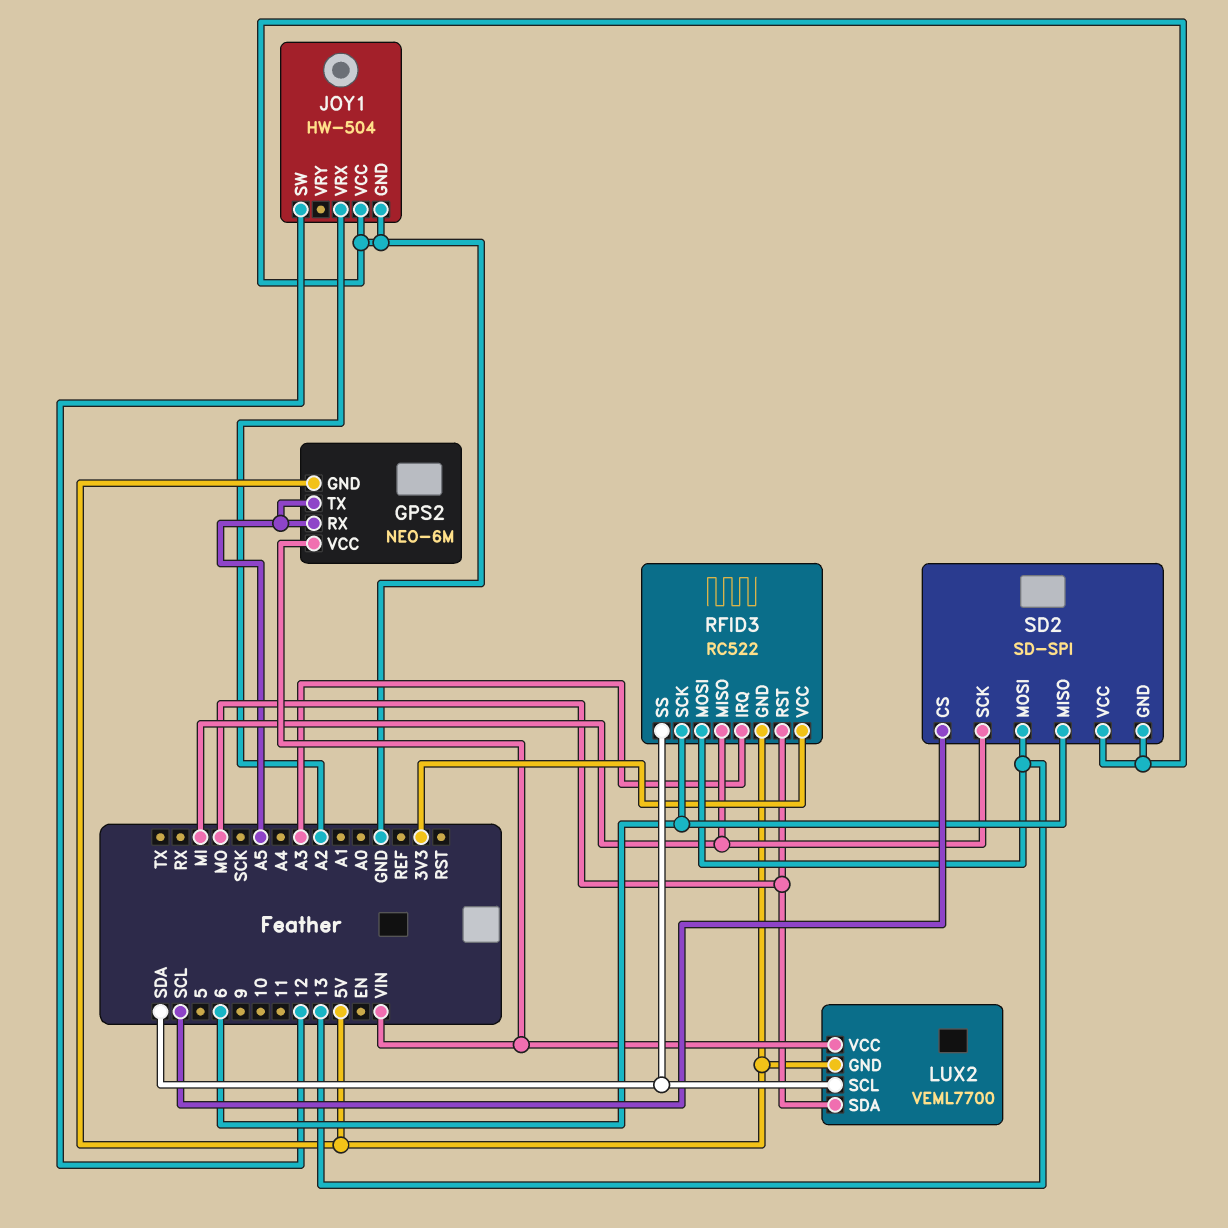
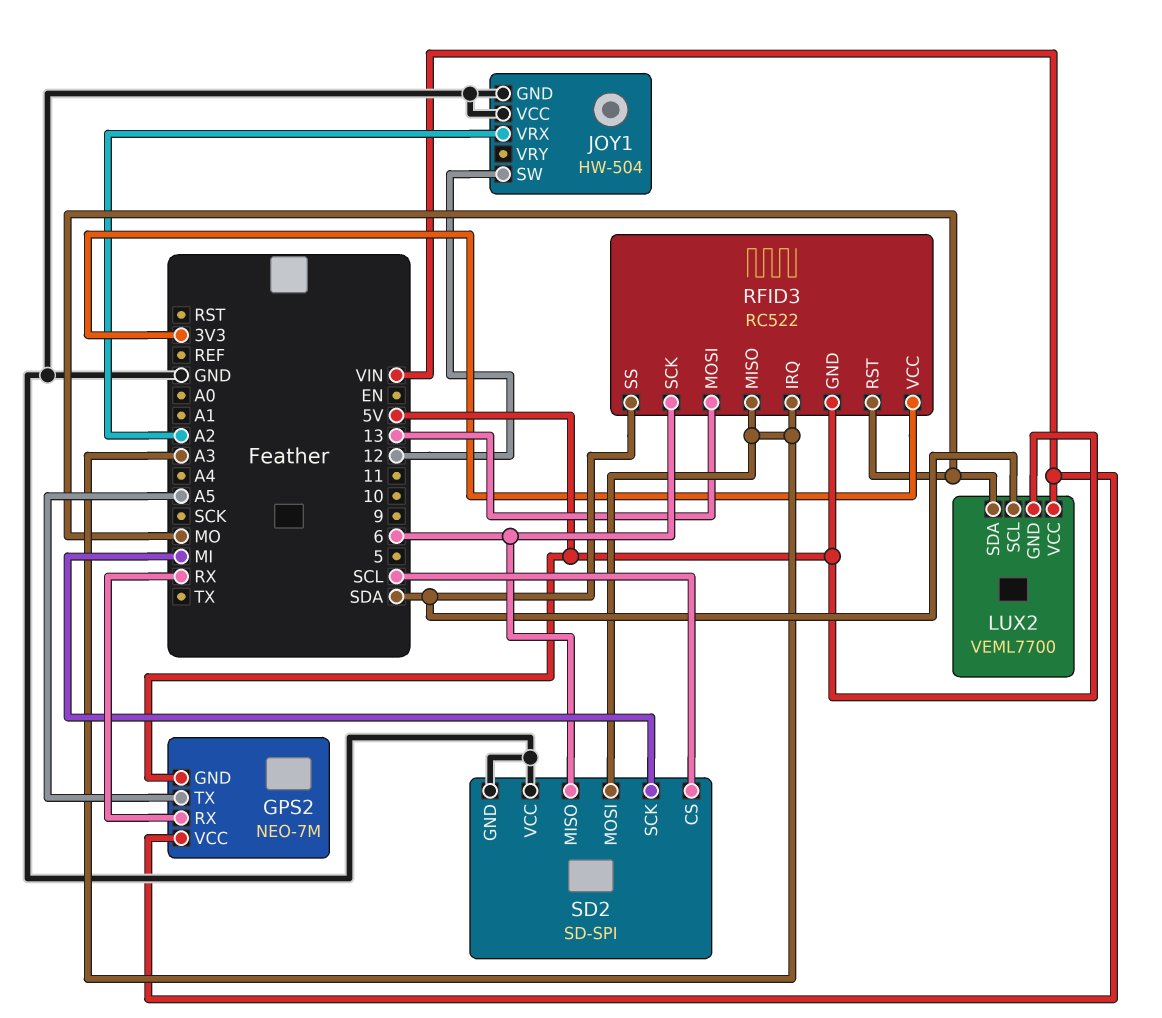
GPS2: NEO-6M -> NEO-7M
GPS2 pin RX: A5 -> RX
RFID3 pin MISO: MI -> A3
SD2 pin MOSI: 13 -> A3

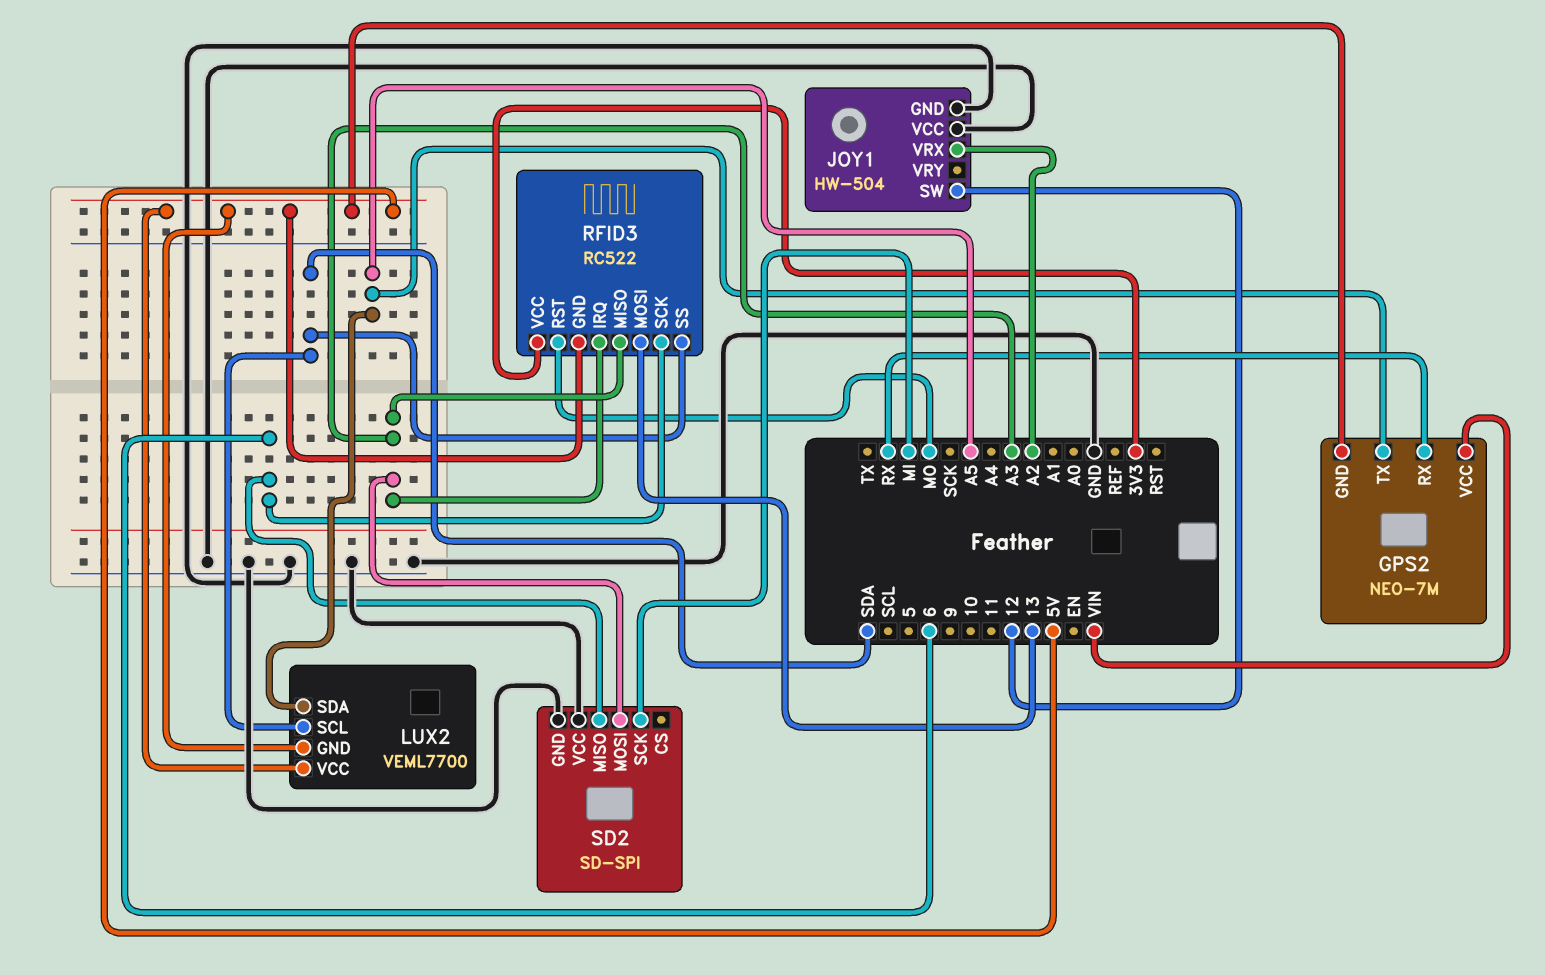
LUX2 pin SDA: MO -> A5
LUX2 pin VCC: VIN -> 5V
SD2 pin CS: SCL -> none

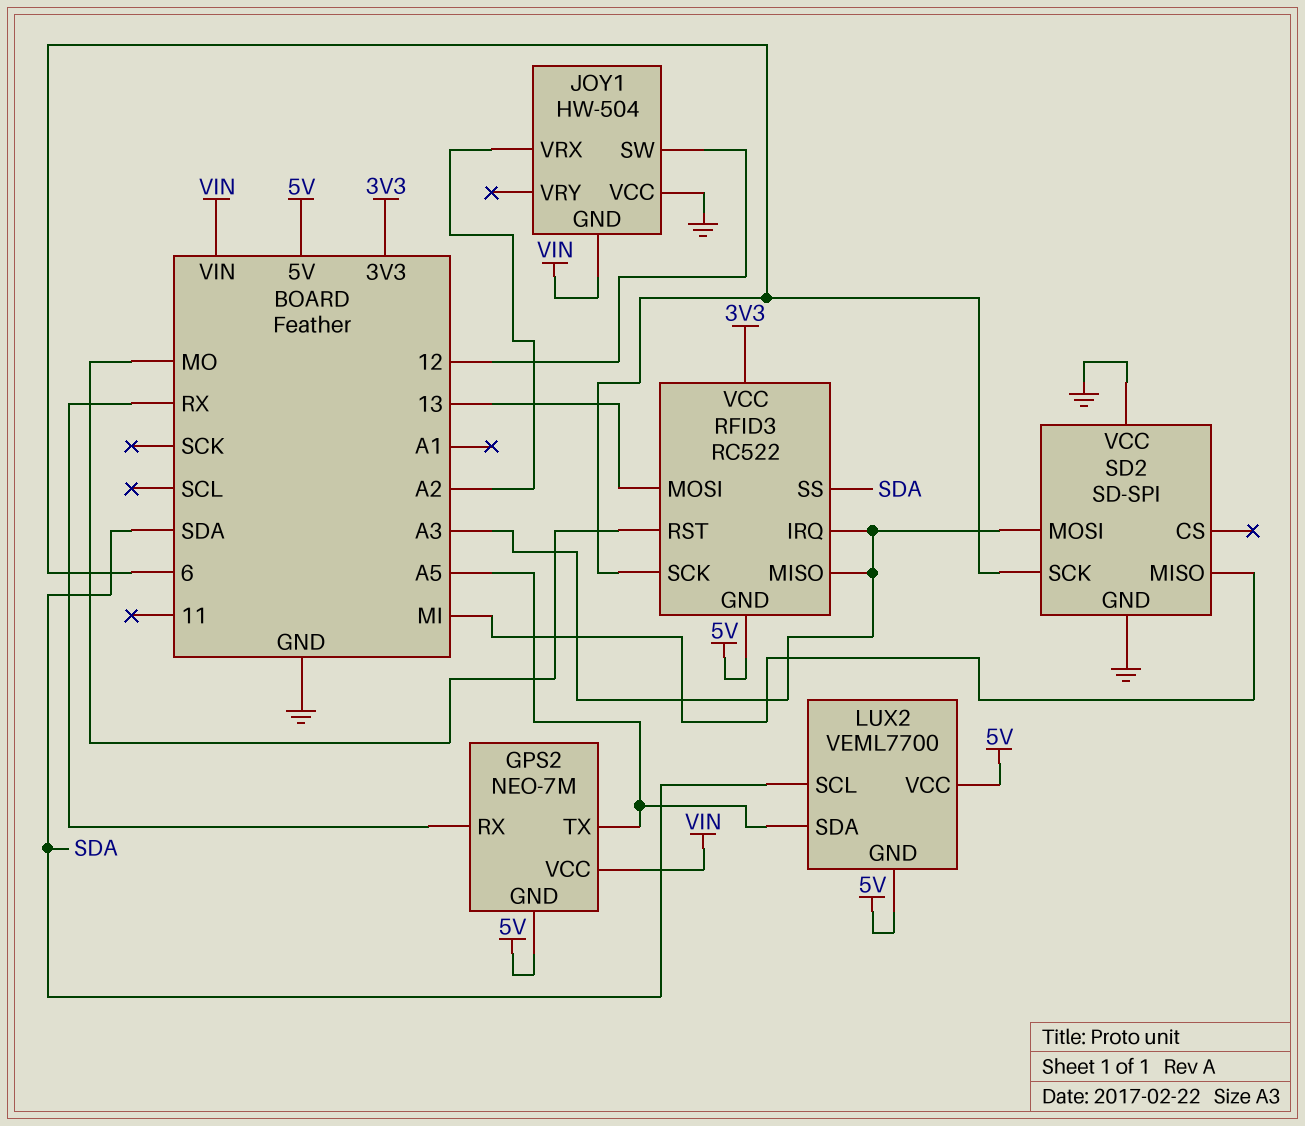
JOY1 pin GND: GND -> VIN
SD2 pin MISO: 6 -> MI
SD2 pin SCK: MI -> 6

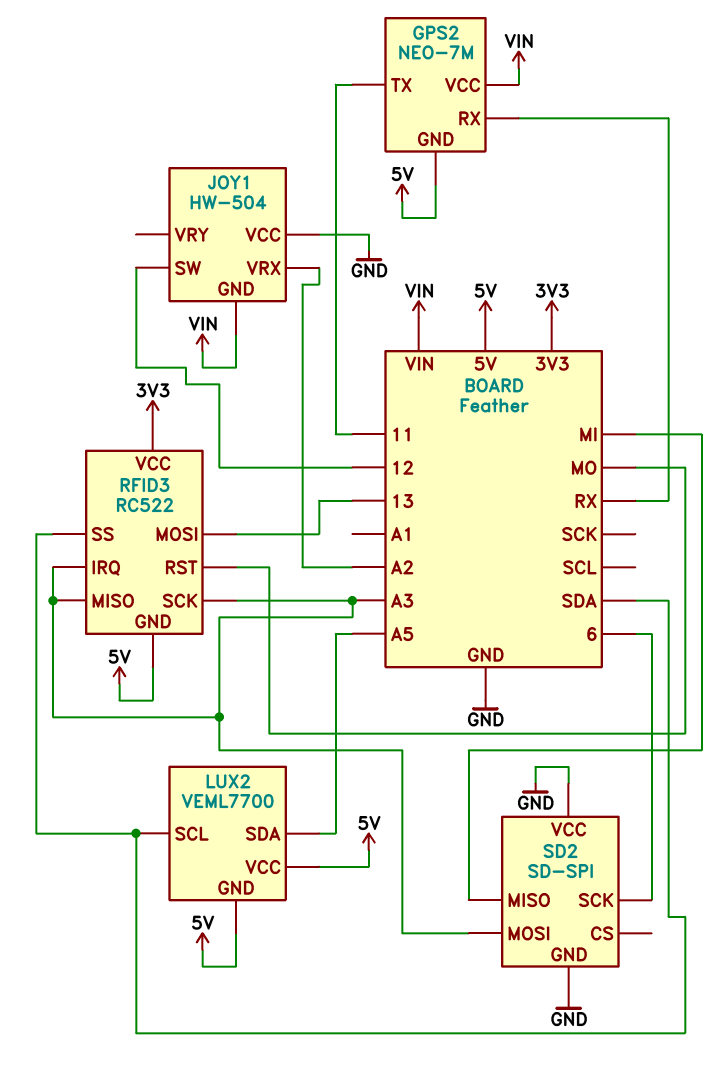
GPS2 pin TX: A5 -> 11
RFID3 pin SCK: 6 -> A3

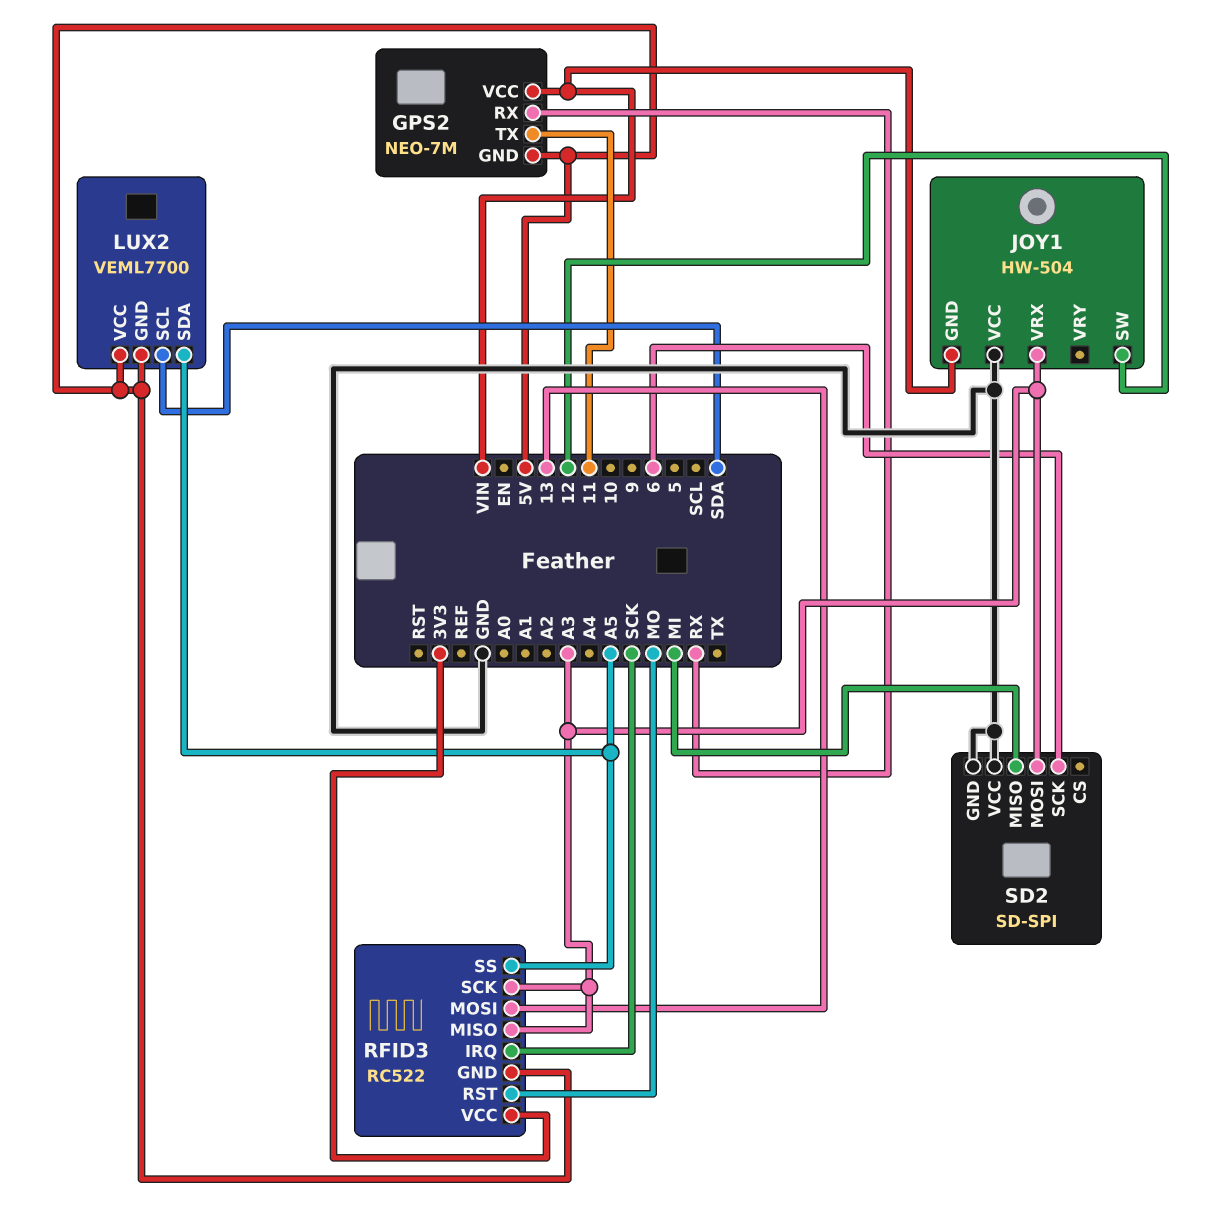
JOY1 pin VRX: A2 -> A3
RFID3 pin IRQ: A3 -> SCK
RFID3 pin SS: SDA -> A5

